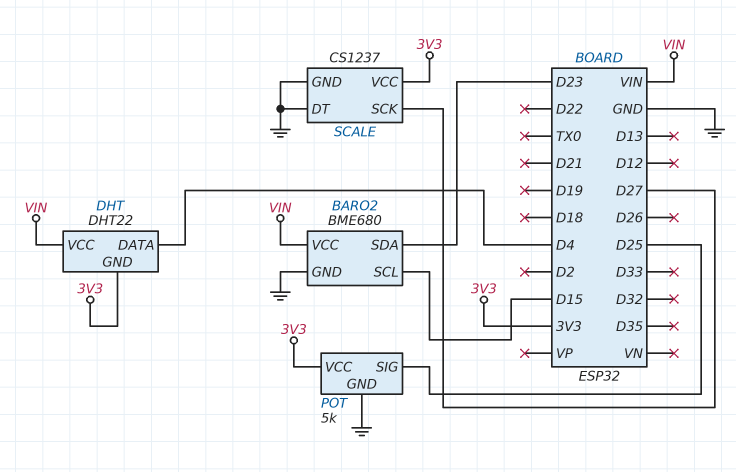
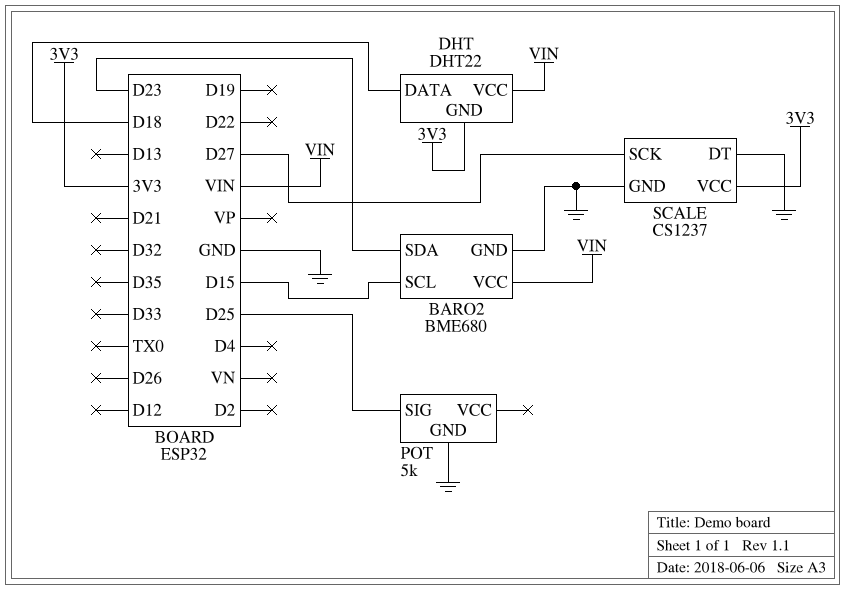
DHT pin DATA: D4 -> D18
POT pin VCC: 3V3 -> none

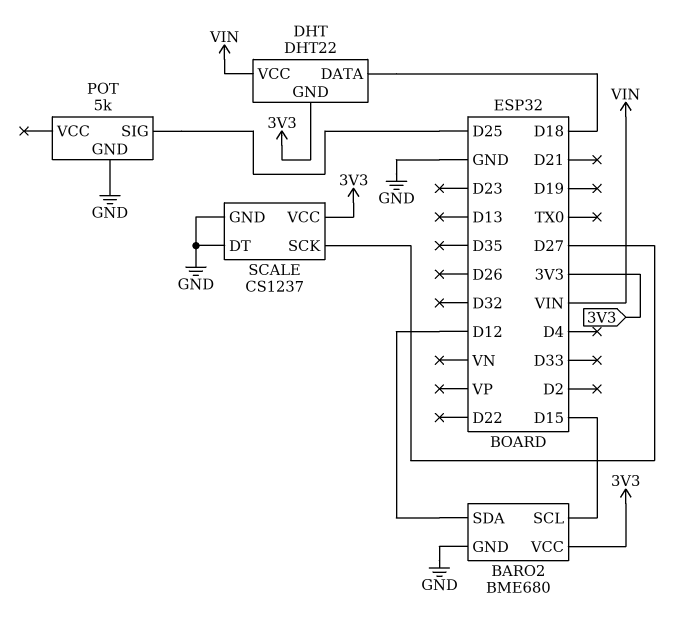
BARO2 pin SDA: D23 -> D12
BARO2 pin VCC: VIN -> 3V3

